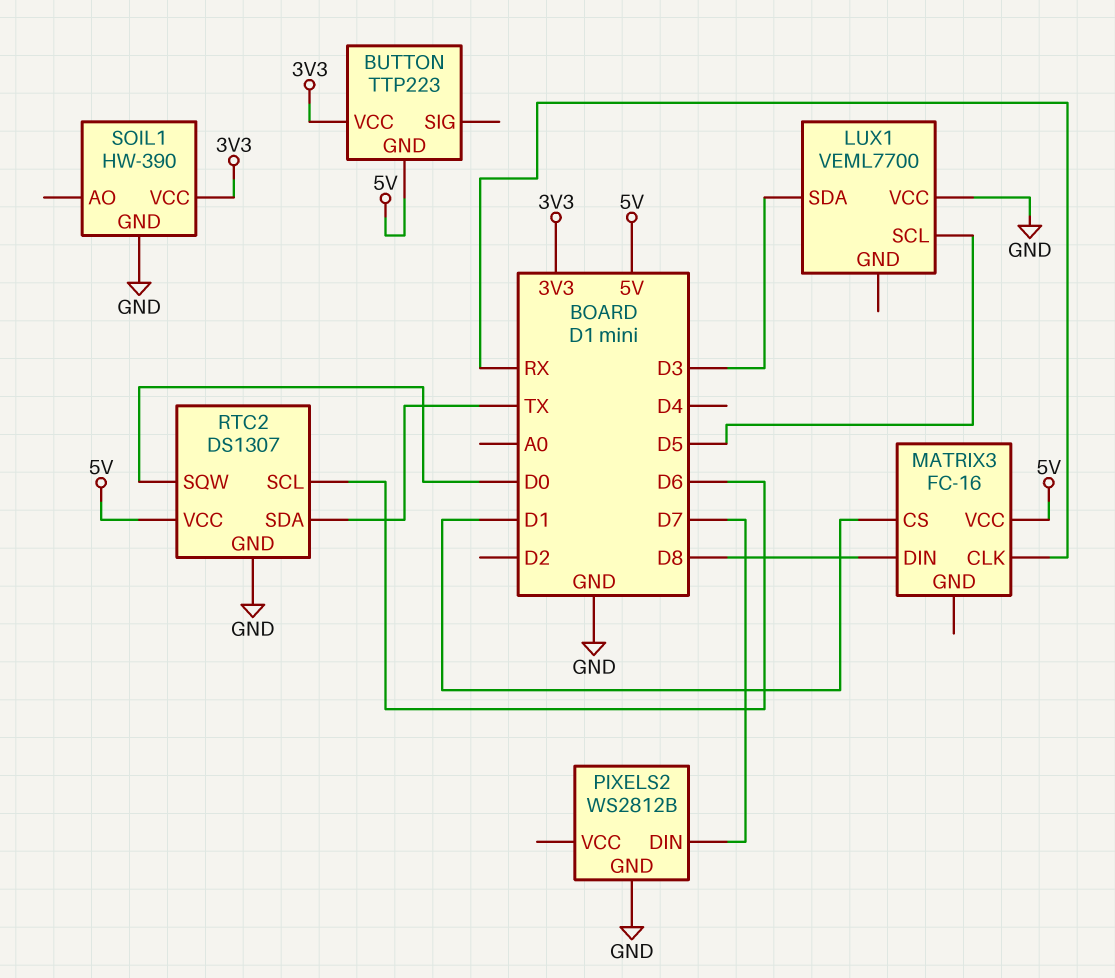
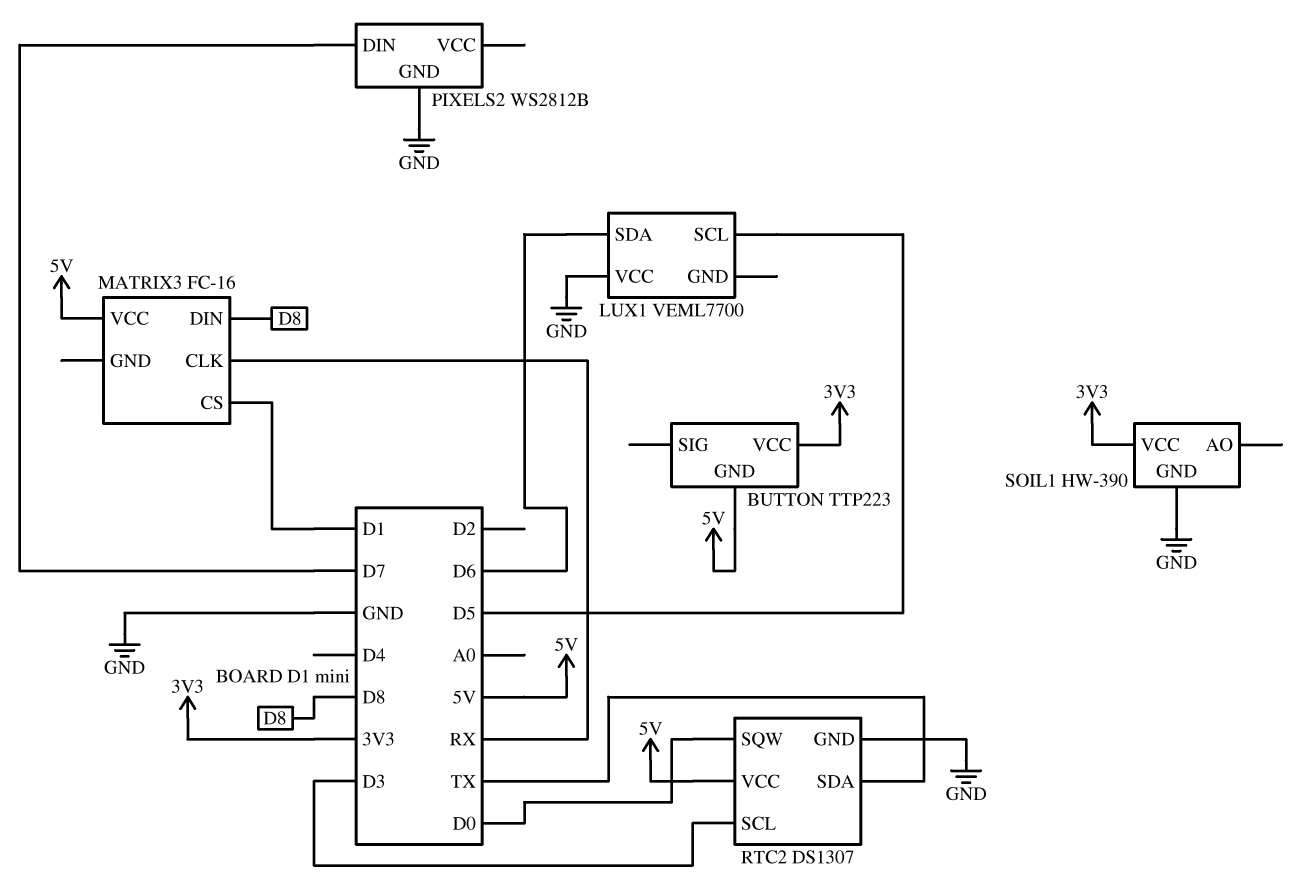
LUX1 pin SDA: D3 -> D6
RTC2 pin SCL: D6 -> D3

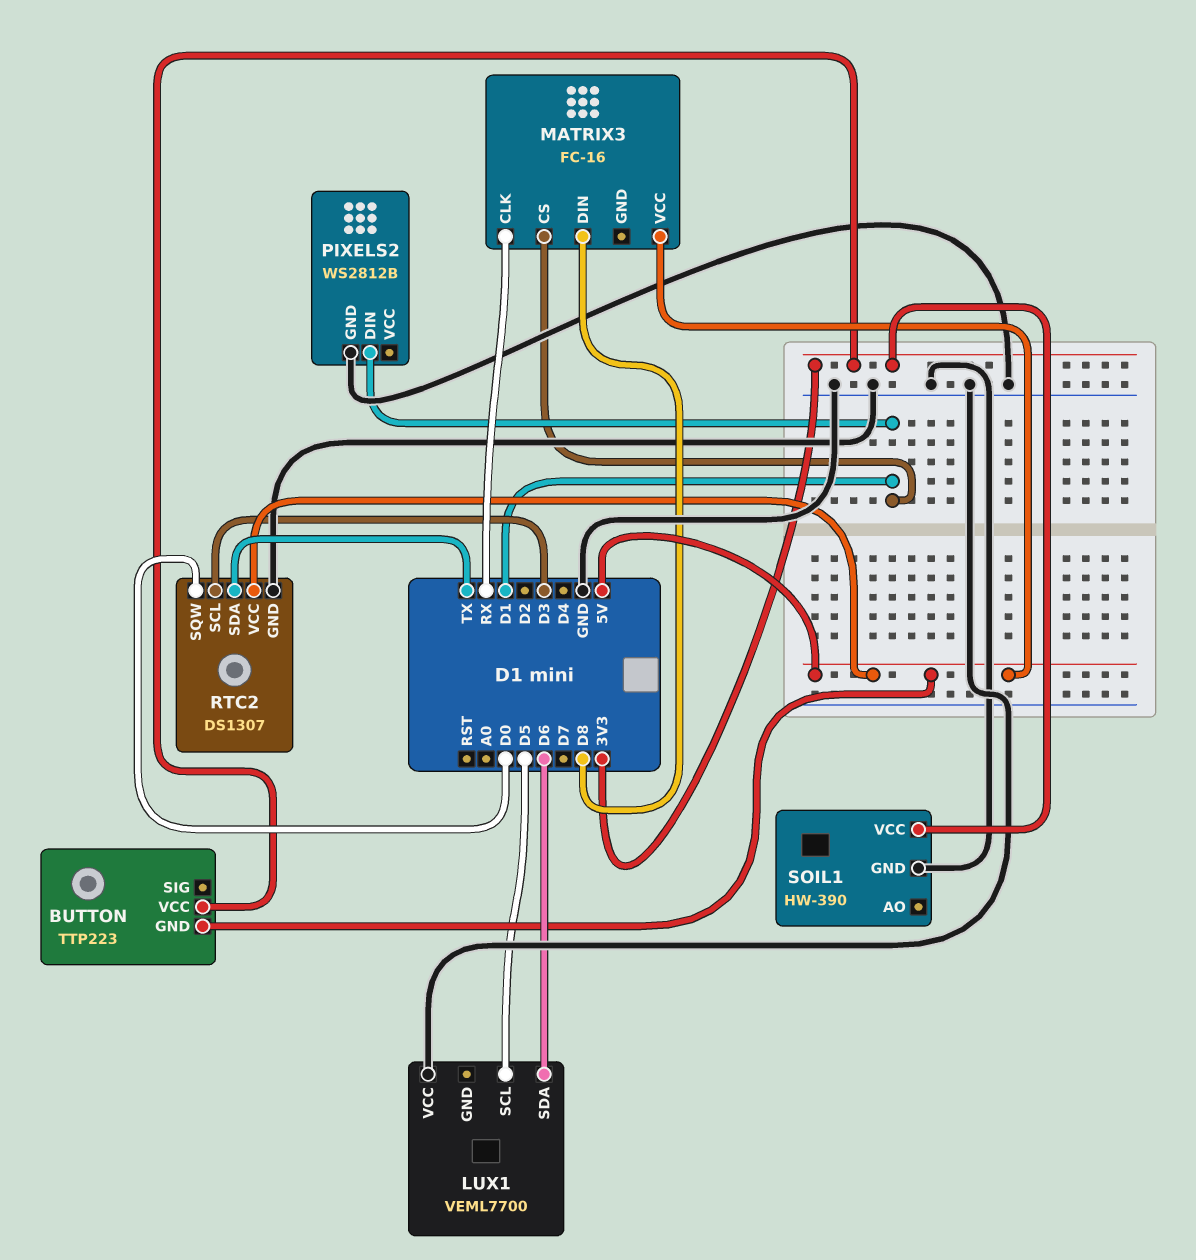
PIXELS2 pin DIN: D7 -> D1

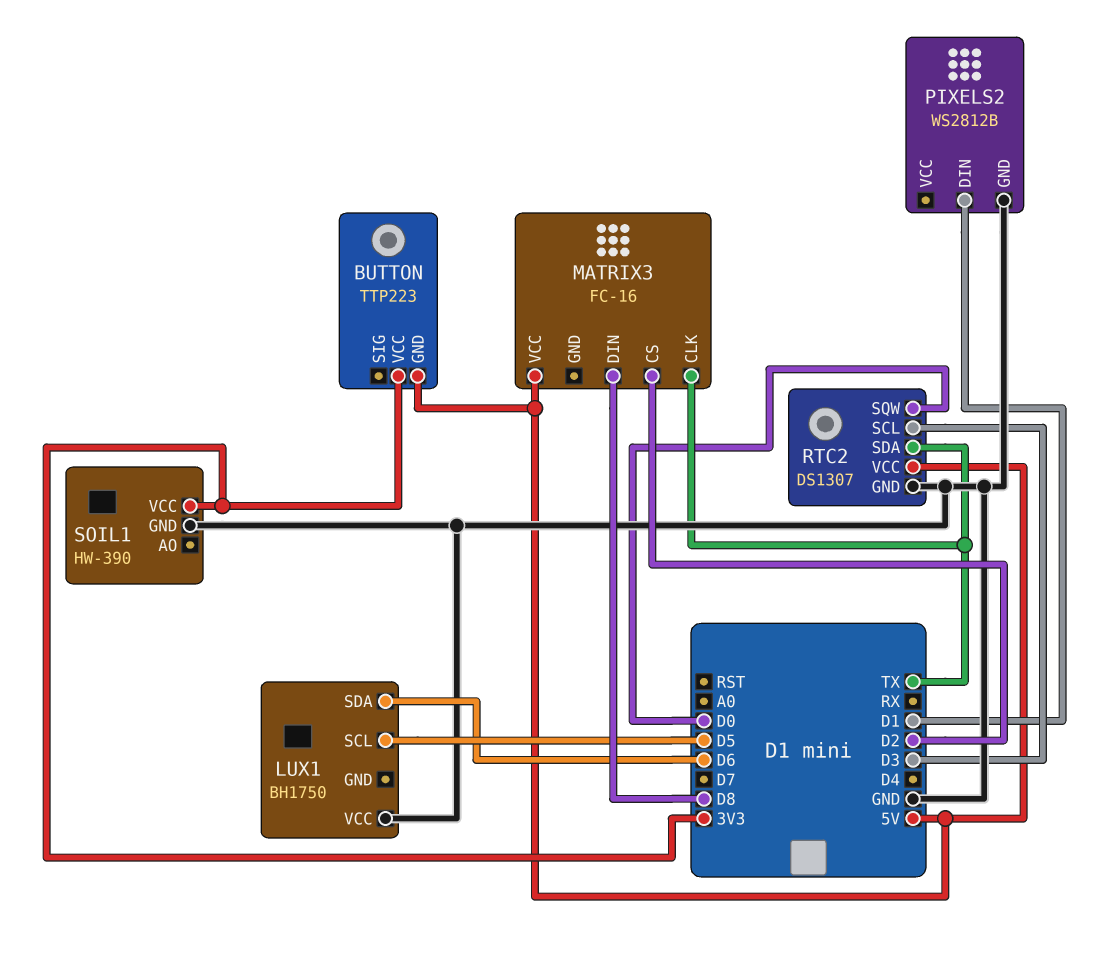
LUX1: VEML7700 -> BH1750
MATRIX3 pin CLK: RX -> TX
MATRIX3 pin CS: D1 -> D2

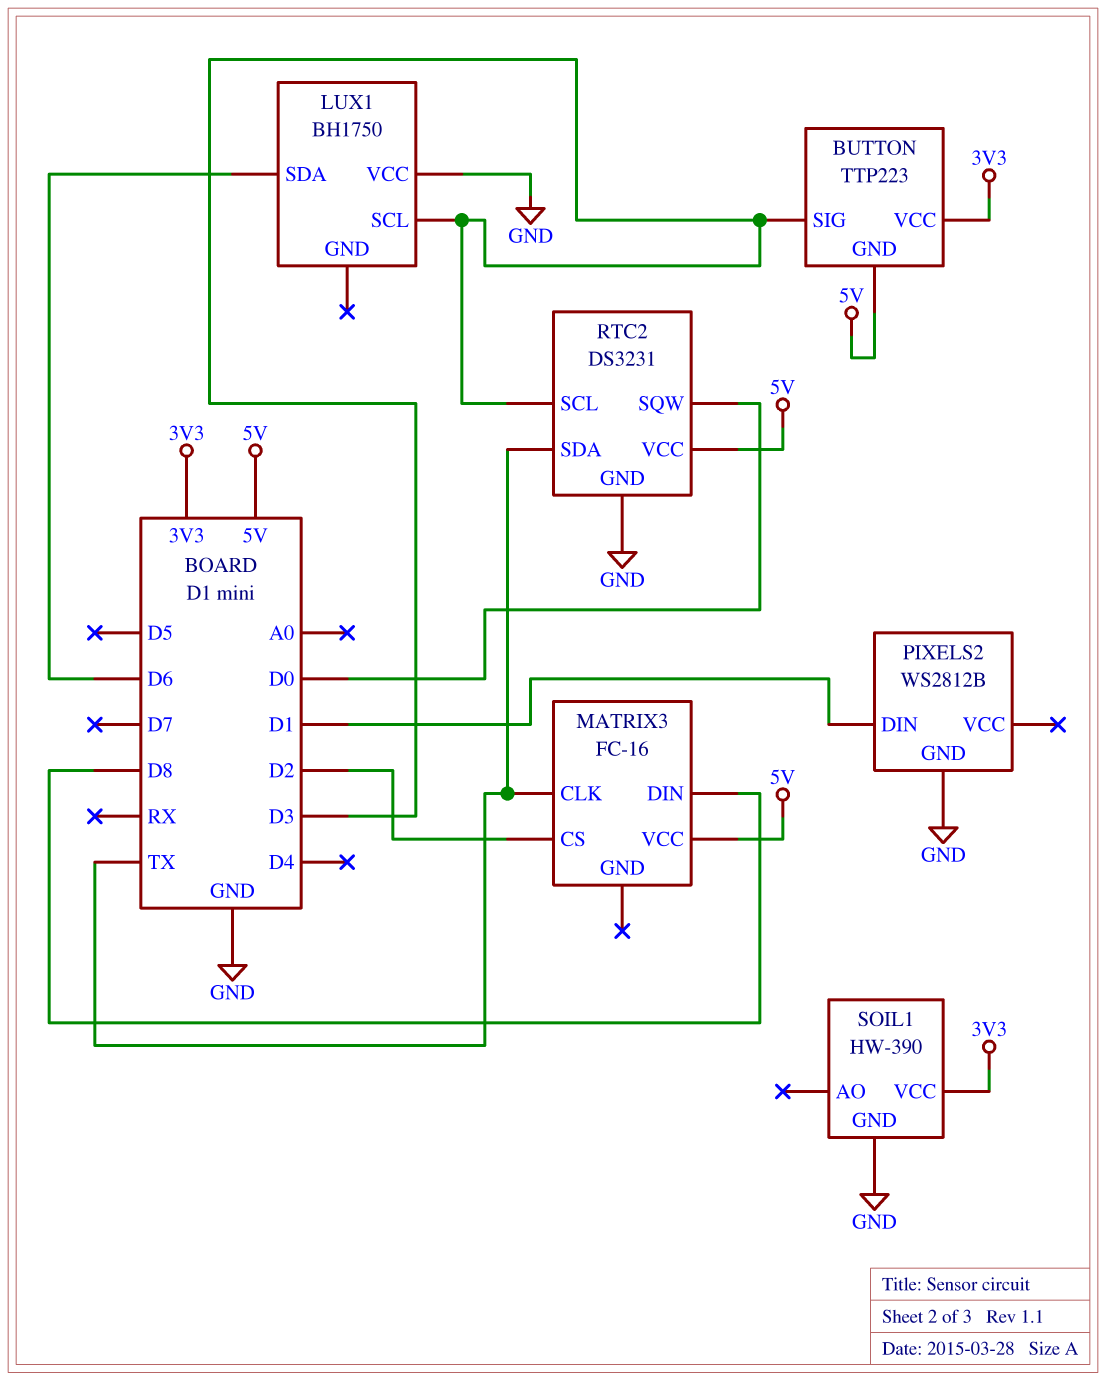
BUTTON pin SIG: none -> D3
LUX1 pin SCL: D5 -> D3
RTC2: DS1307 -> DS3231

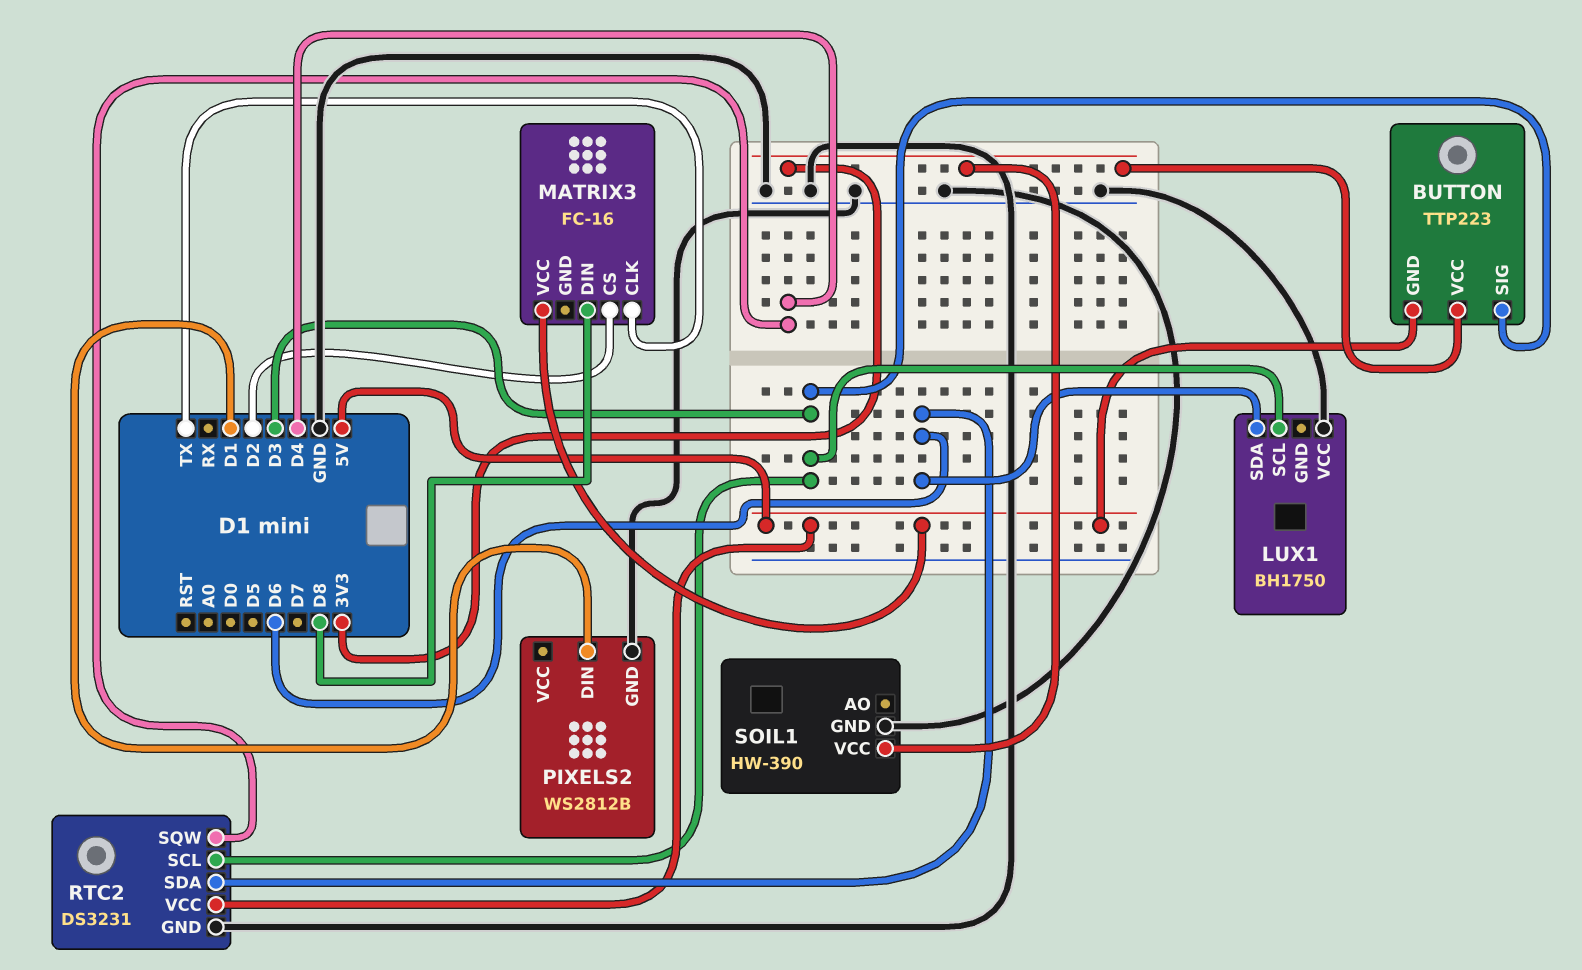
RTC2 pin SDA: TX -> D6
RTC2 pin SQW: D0 -> D4

